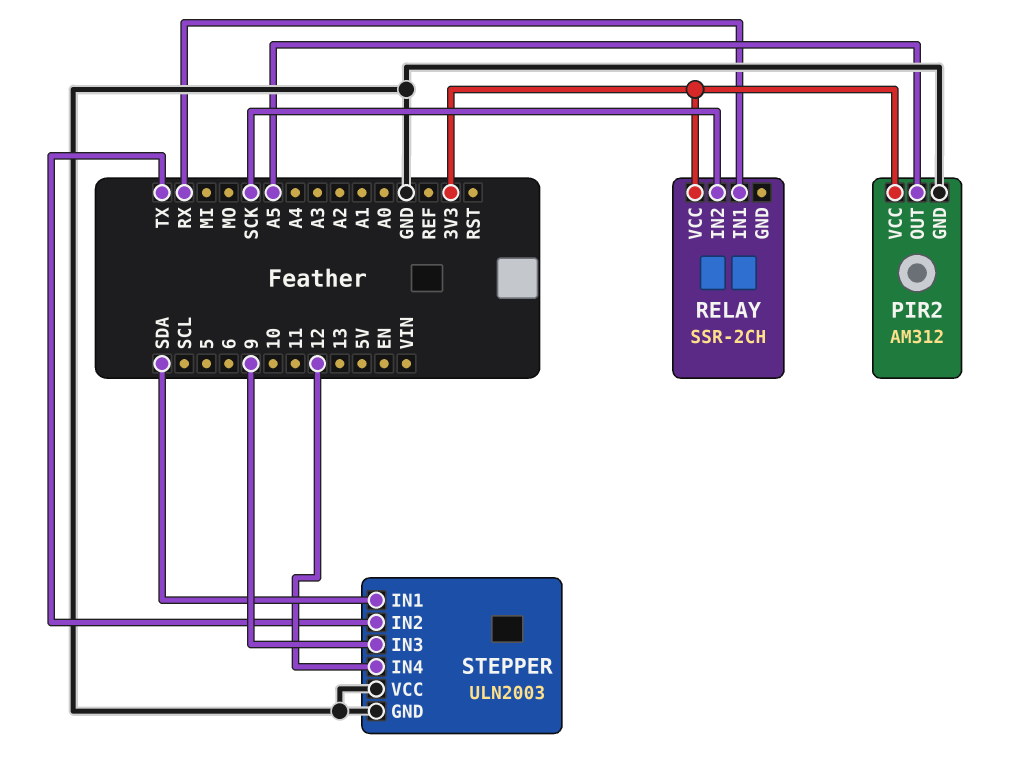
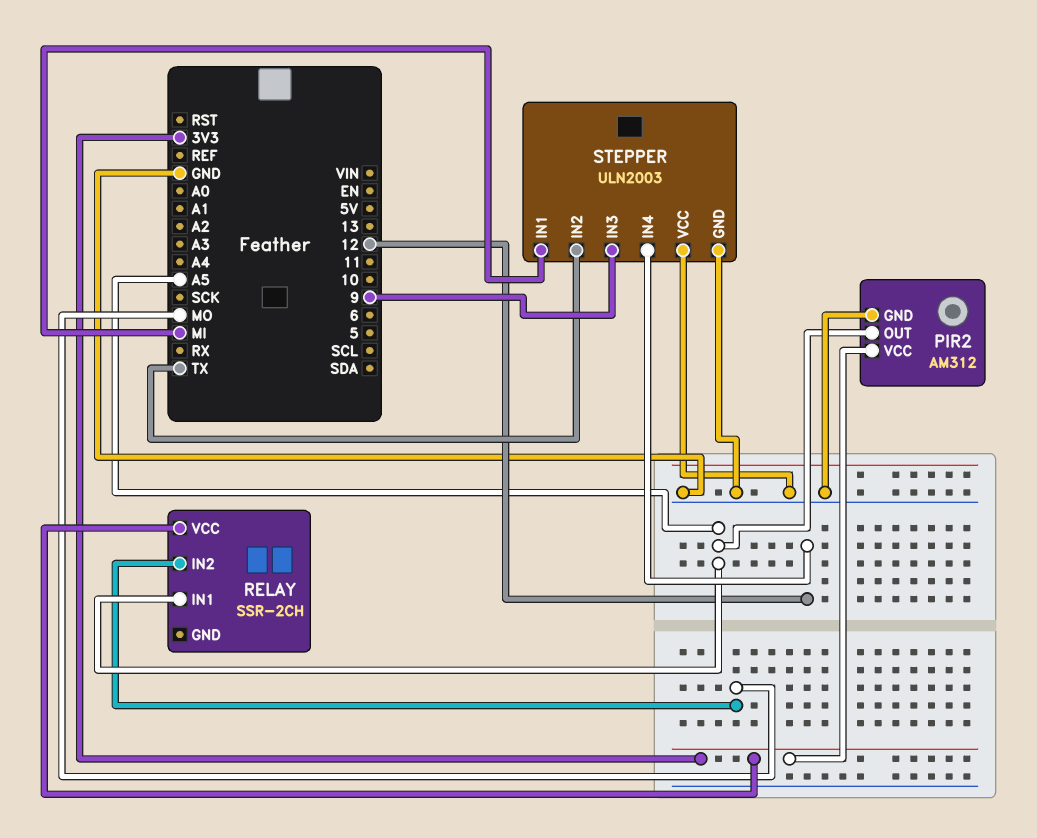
RELAY pin IN1: RX -> A5
RELAY pin IN2: SCK -> MO
STEPPER pin IN1: SDA -> MI

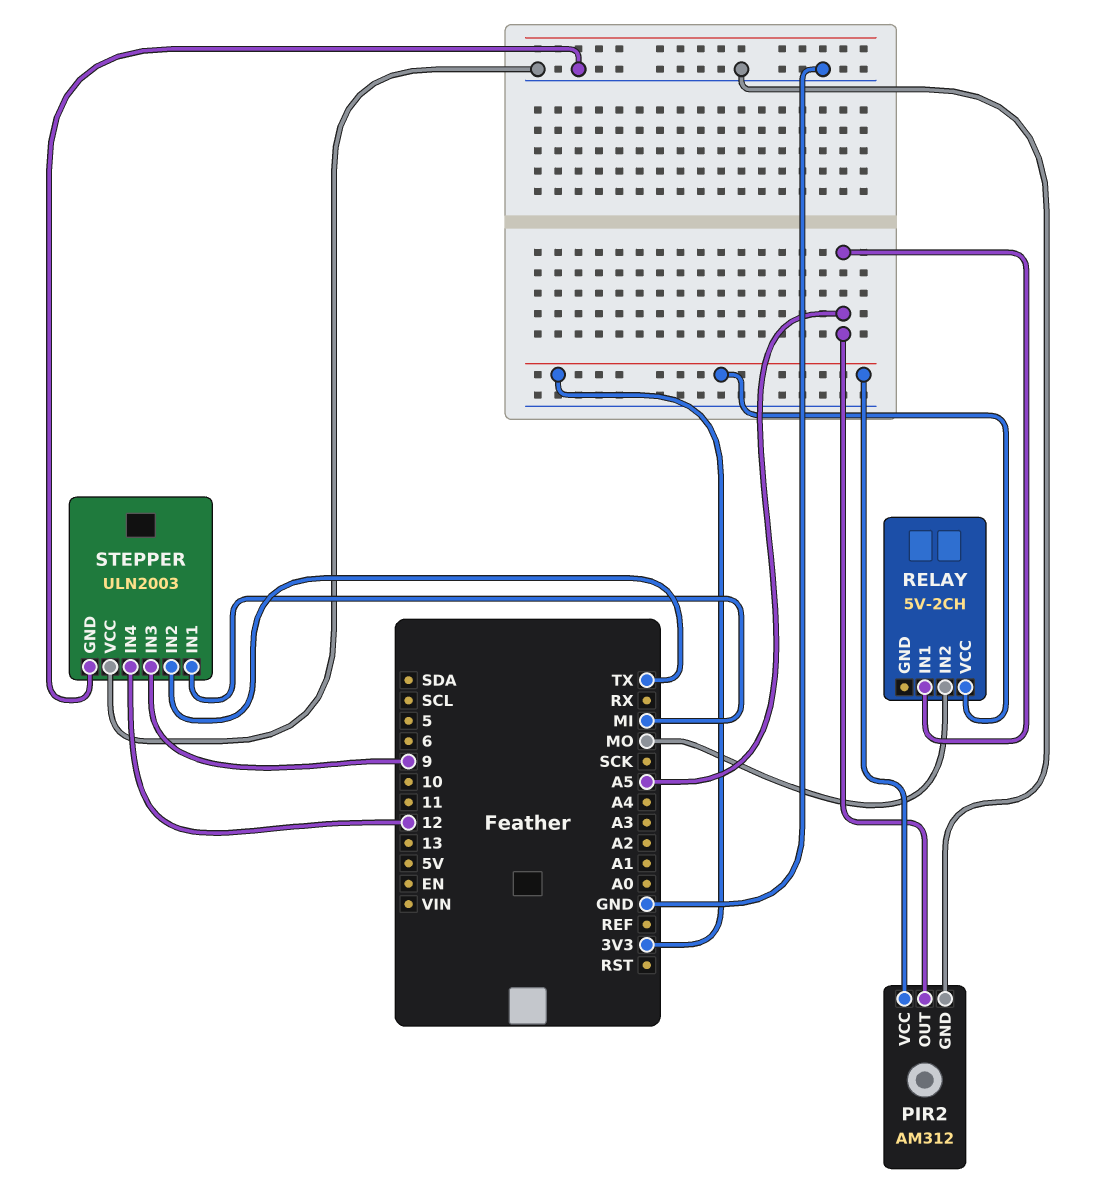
RELAY: SSR-2CH -> 5V-2CH

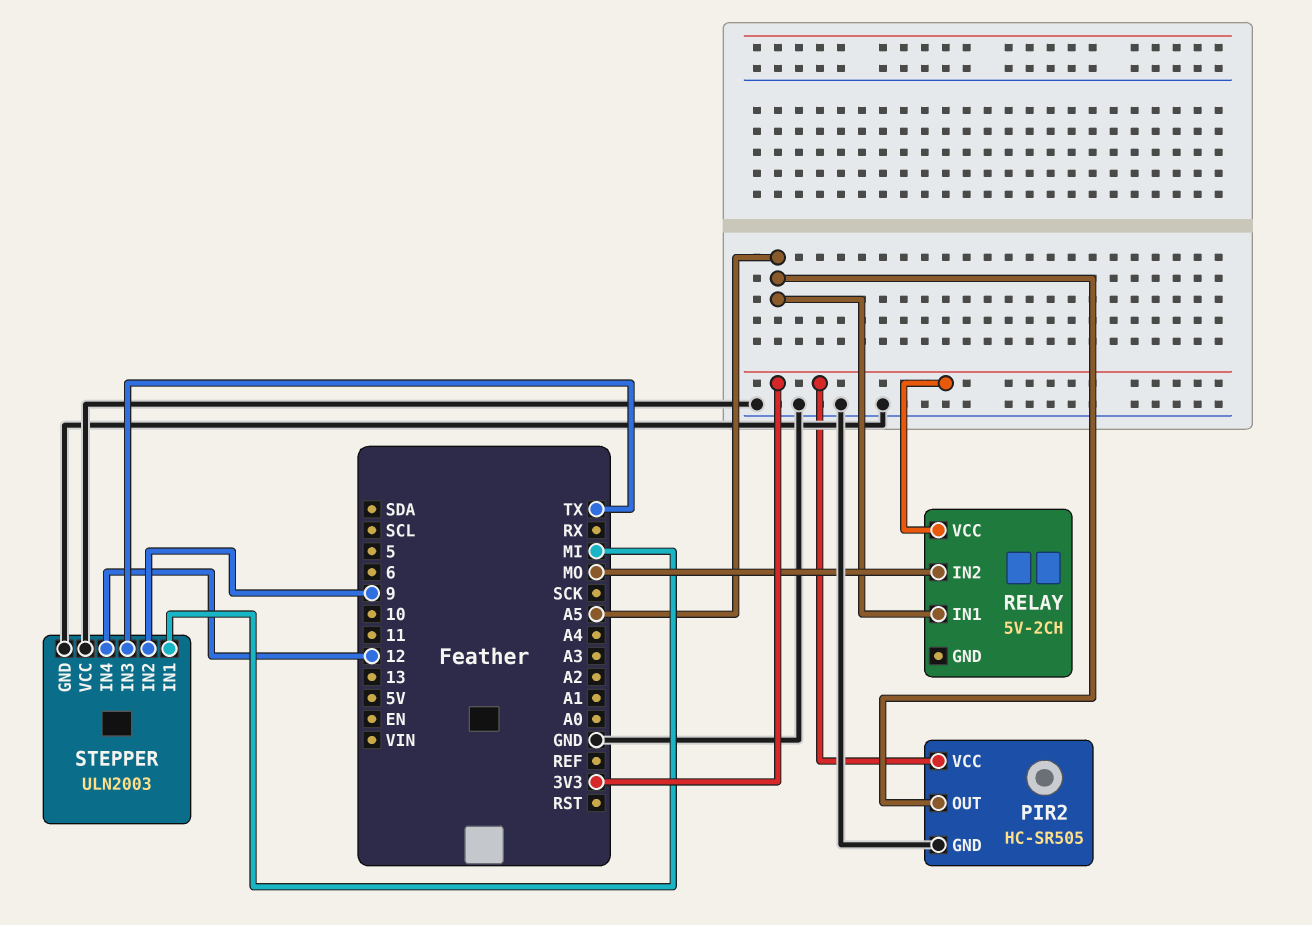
PIR2: AM312 -> HC-SR505
STEPPER pin IN2: TX -> 9
STEPPER pin IN3: 9 -> TX

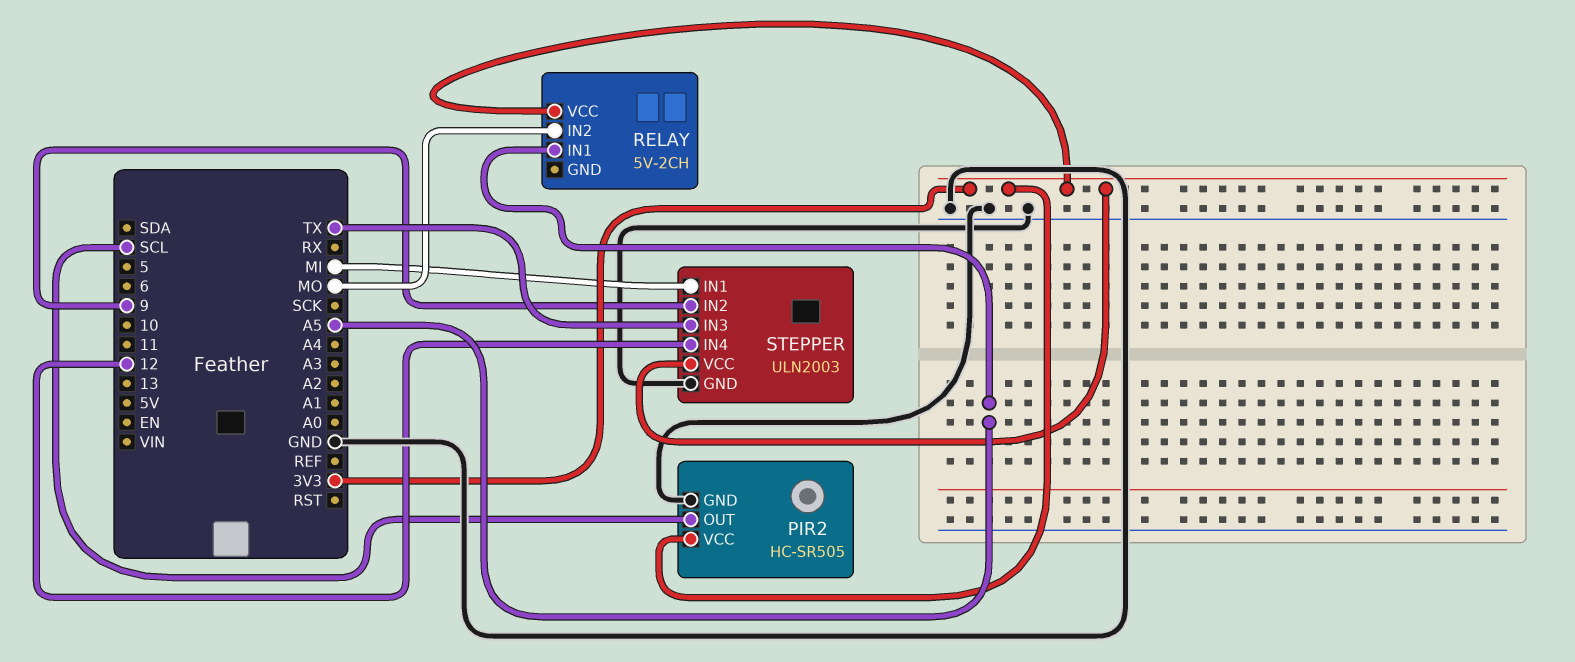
PIR2 pin OUT: A5 -> SCL
STEPPER pin VCC: GND -> 3V3

